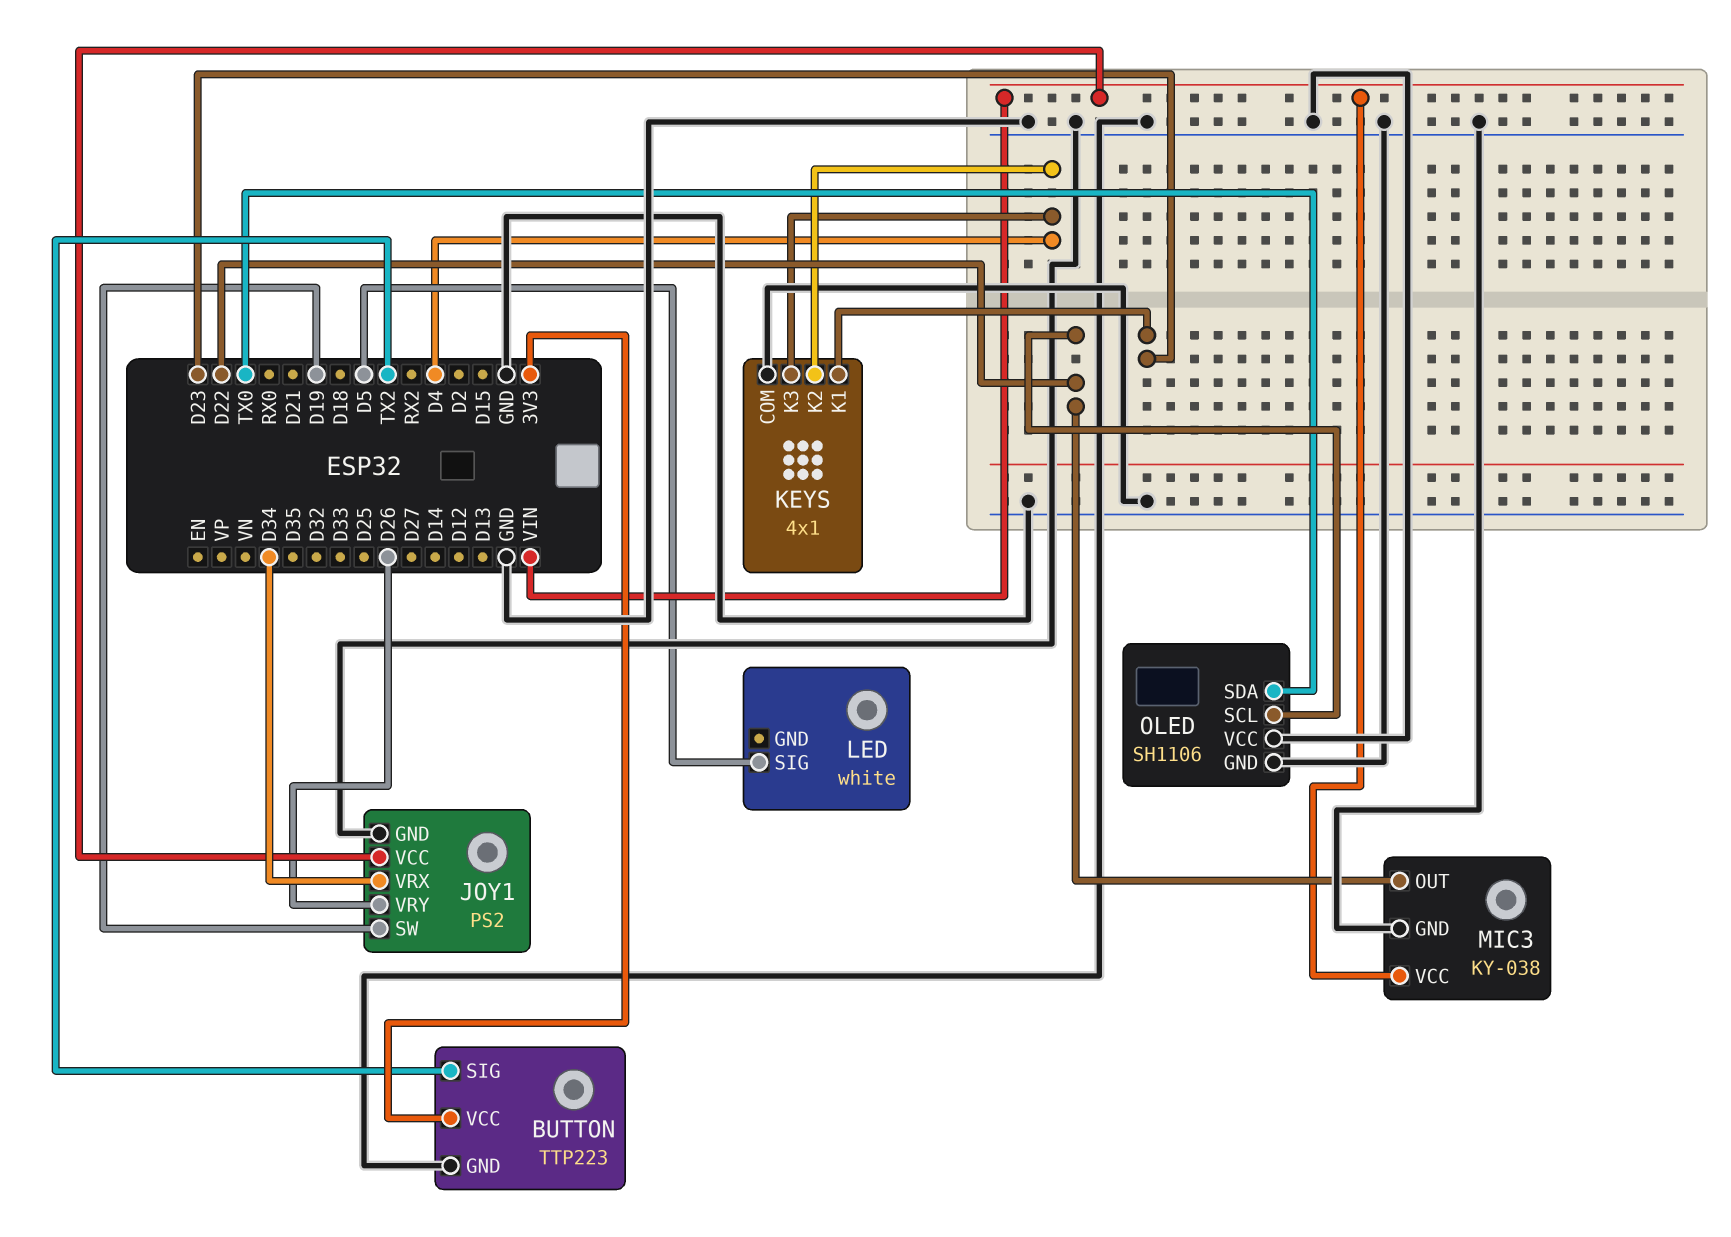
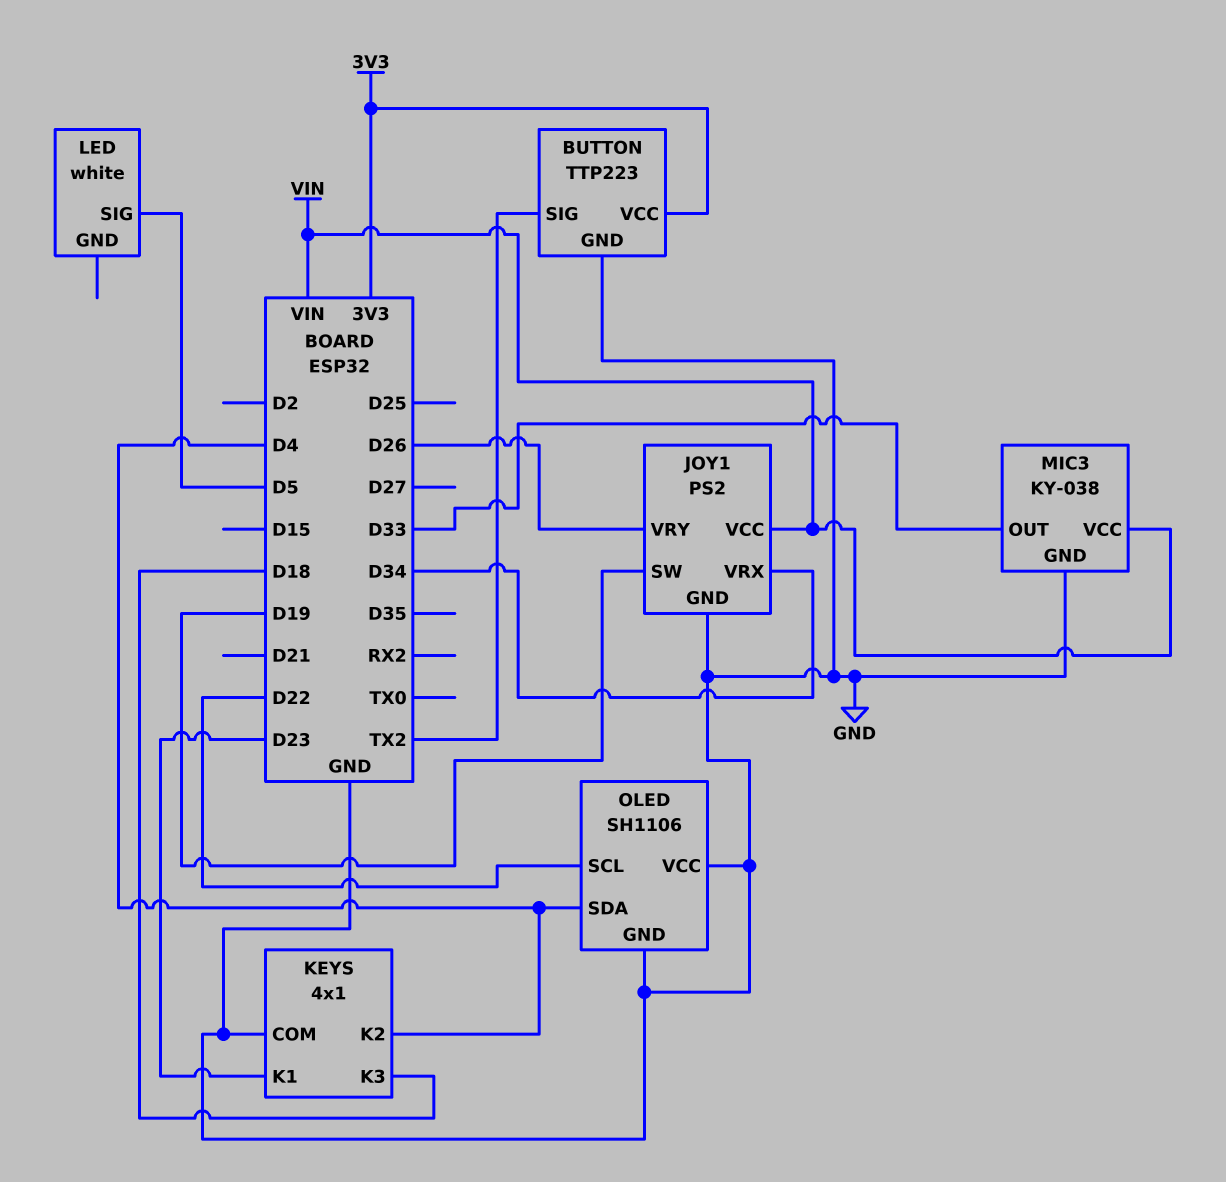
KEYS pin K3: D4 -> D18
MIC3 pin OUT: D22 -> D33
OLED pin SDA: TX0 -> D4

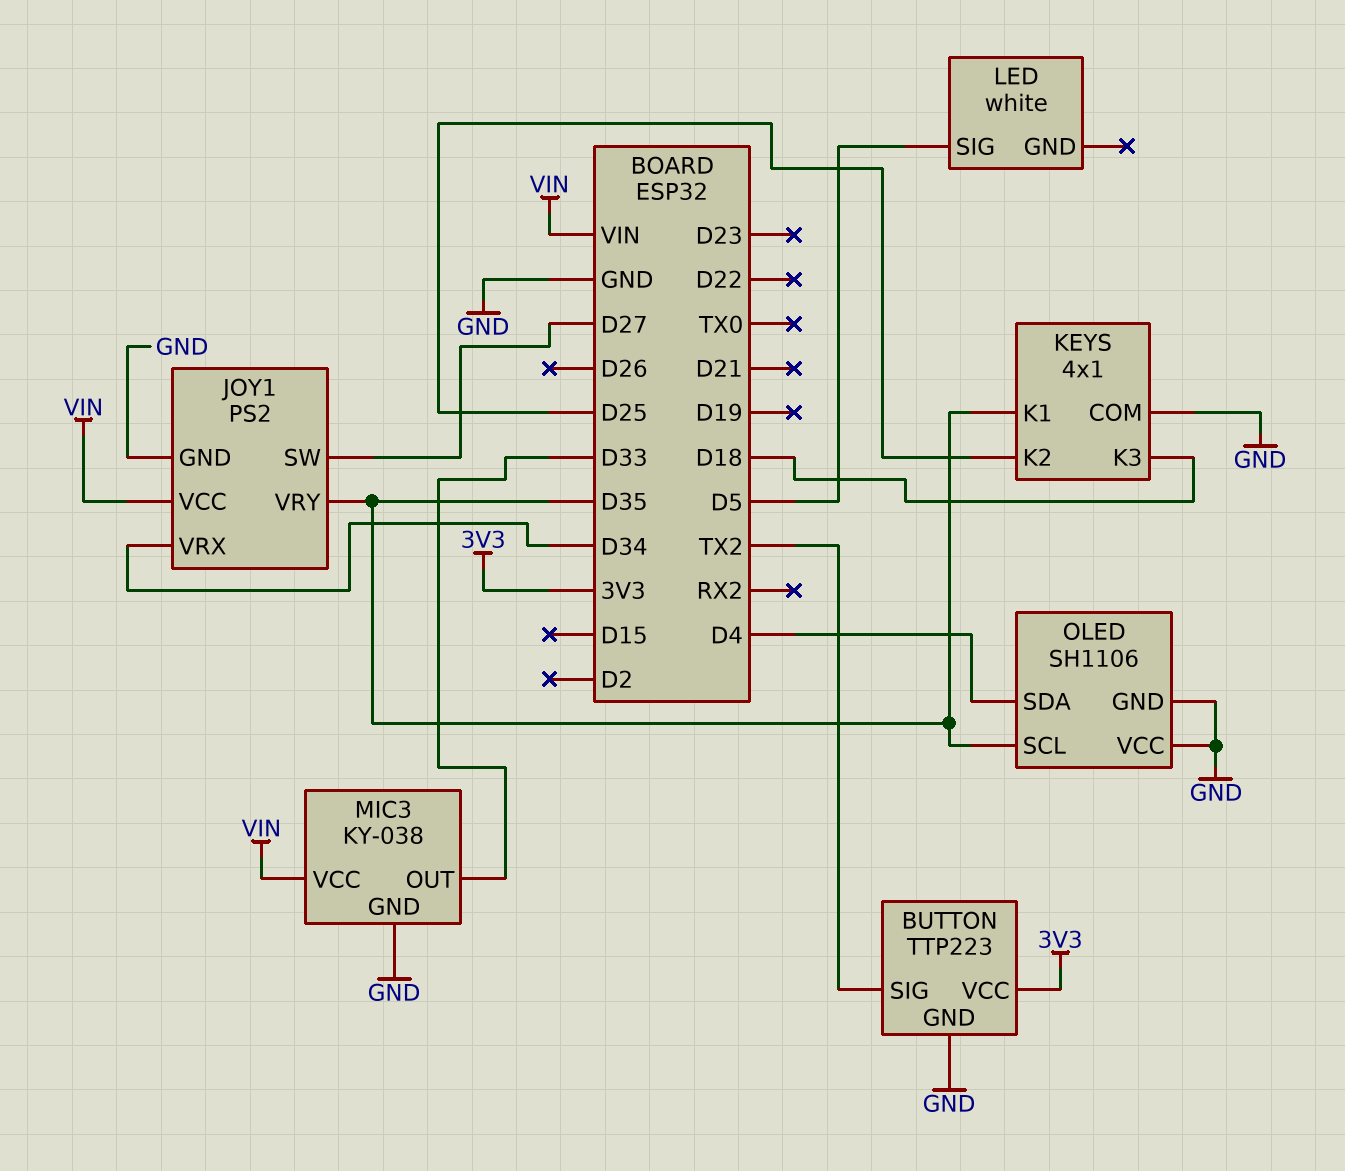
JOY1 pin SW: D19 -> D27
JOY1 pin VRY: D26 -> D35
KEYS pin K1: D23 -> D35
KEYS pin K2: D4 -> D25
OLED pin SCL: D22 -> D35

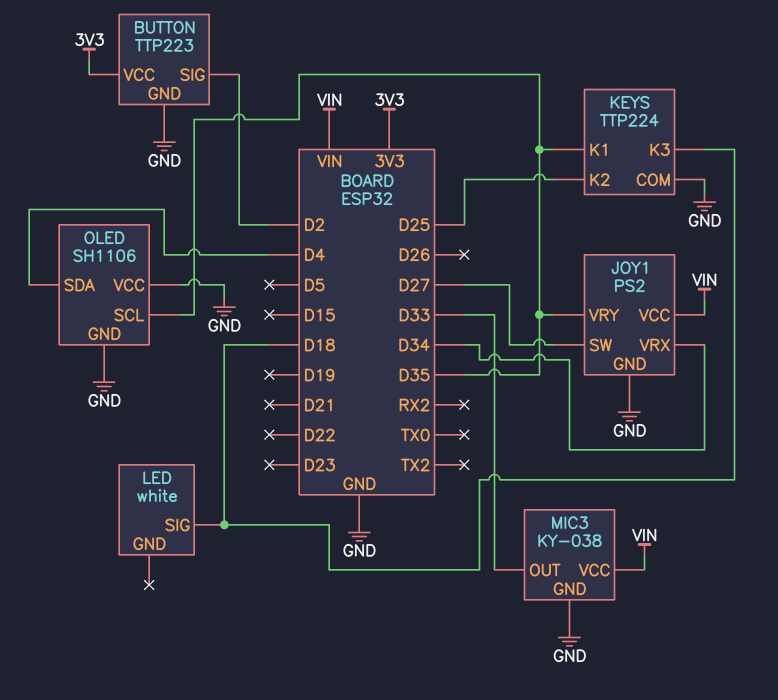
BUTTON pin SIG: TX2 -> D2
KEYS: 4x1 -> TTP224
LED pin SIG: D5 -> D18

